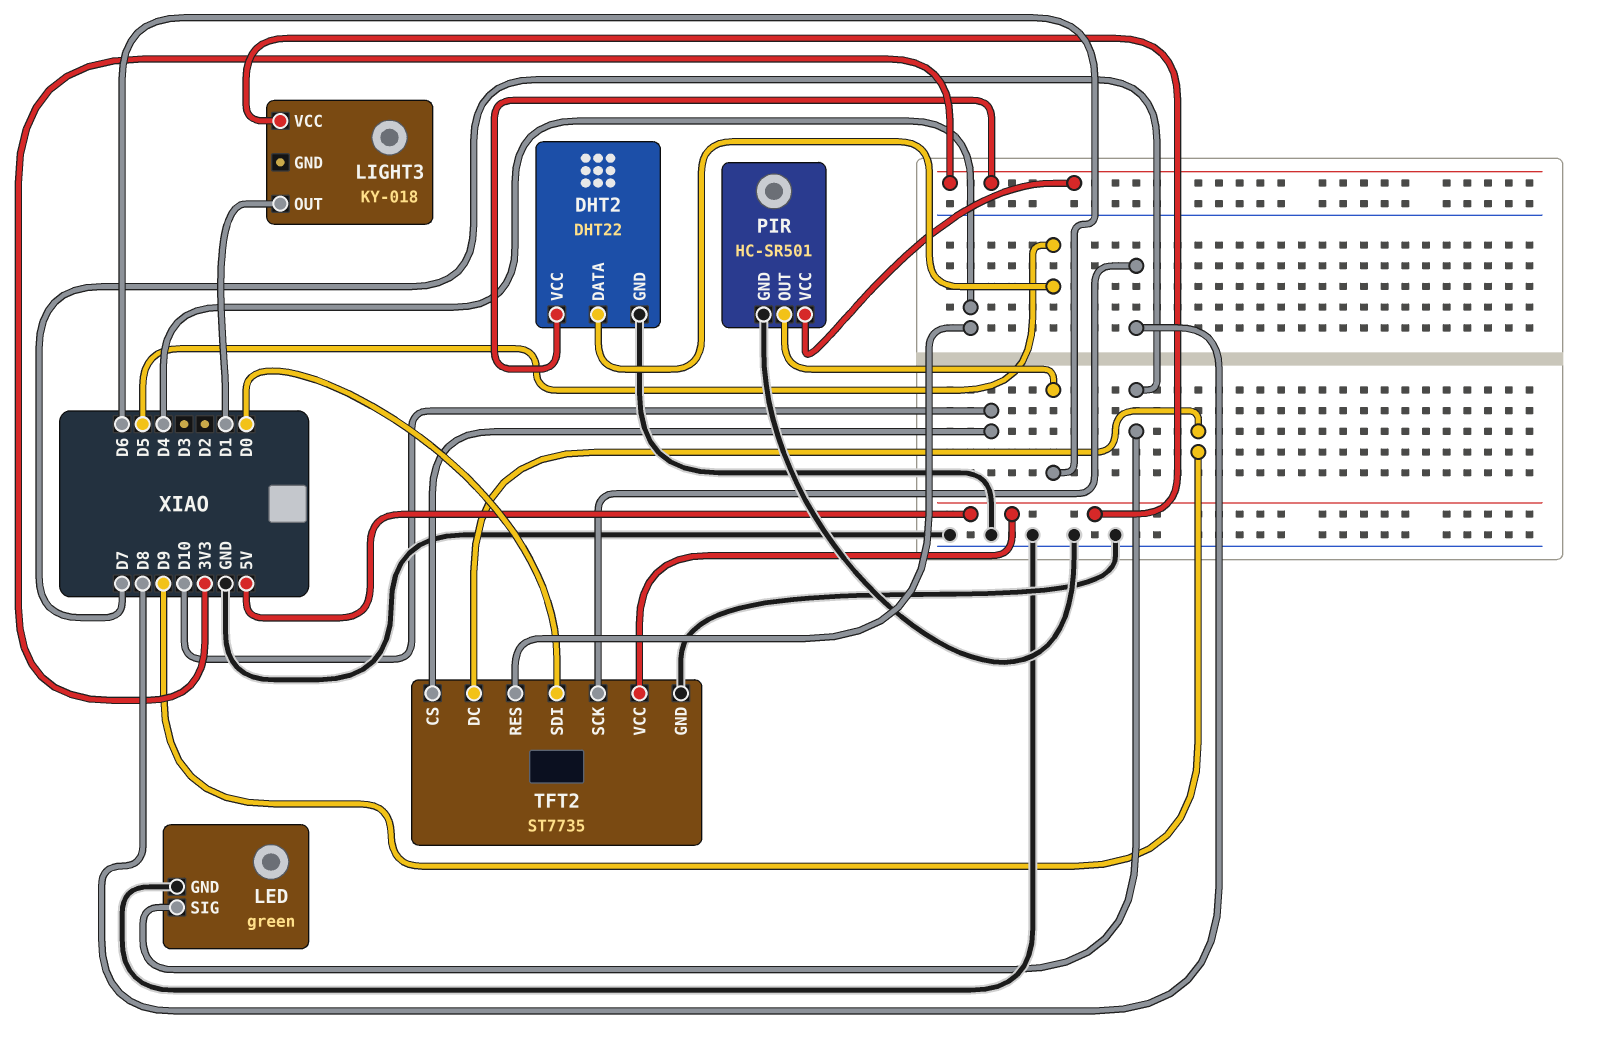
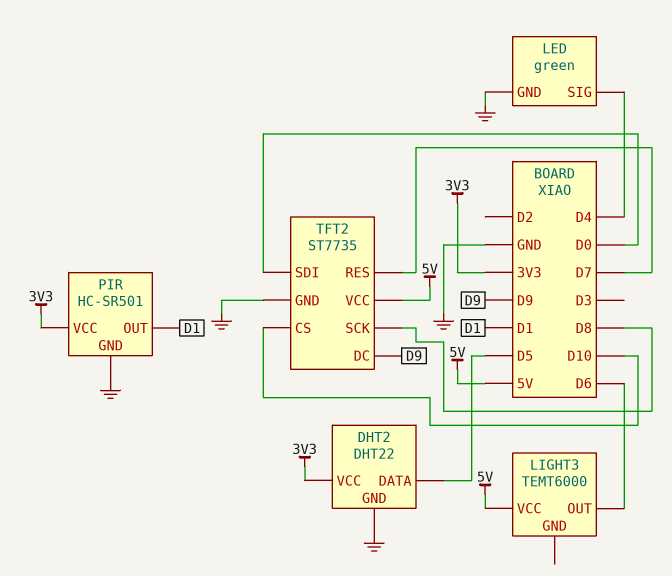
LED pin SIG: D7 -> D4
LIGHT3: KY-018 -> TEMT6000
LIGHT3 pin OUT: D1 -> D6
PIR pin OUT: D6 -> D1
TFT2 pin RES: D4 -> D7

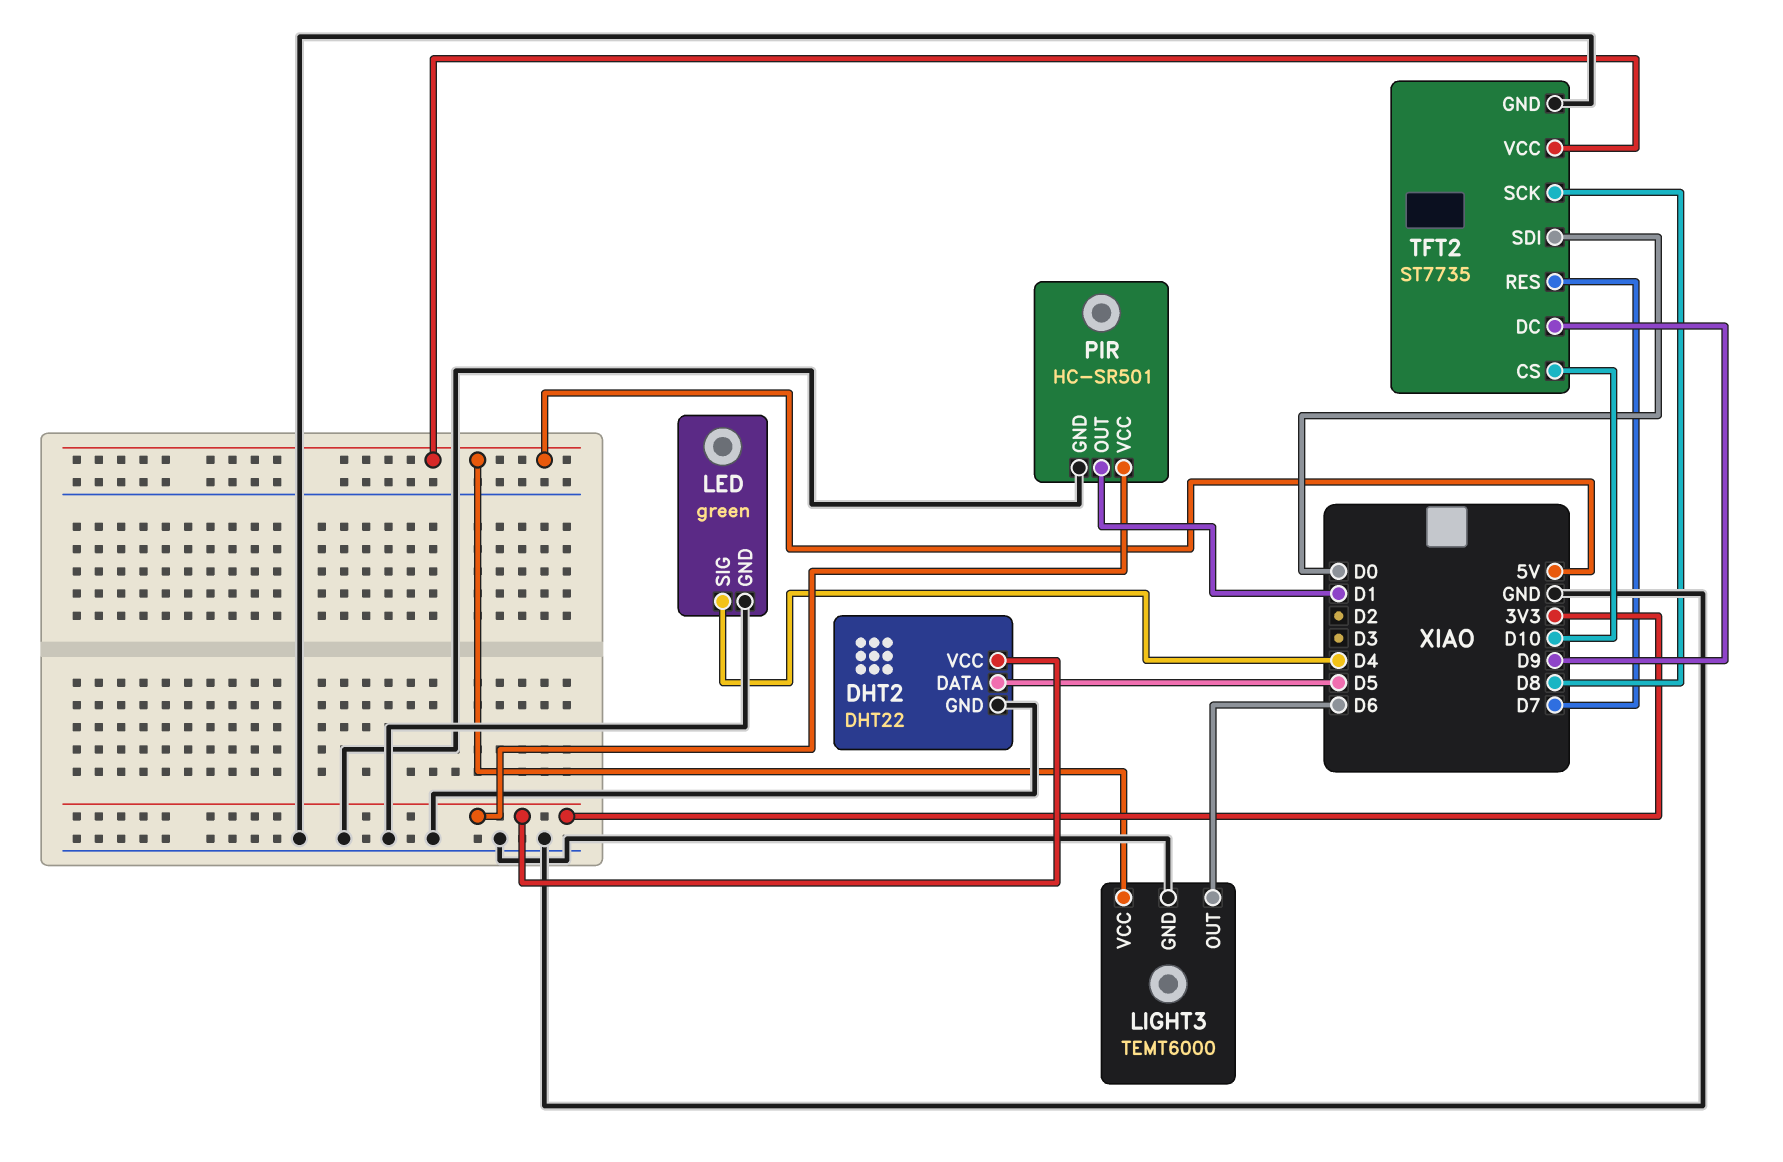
LIGHT3 pin GND: none -> GND

